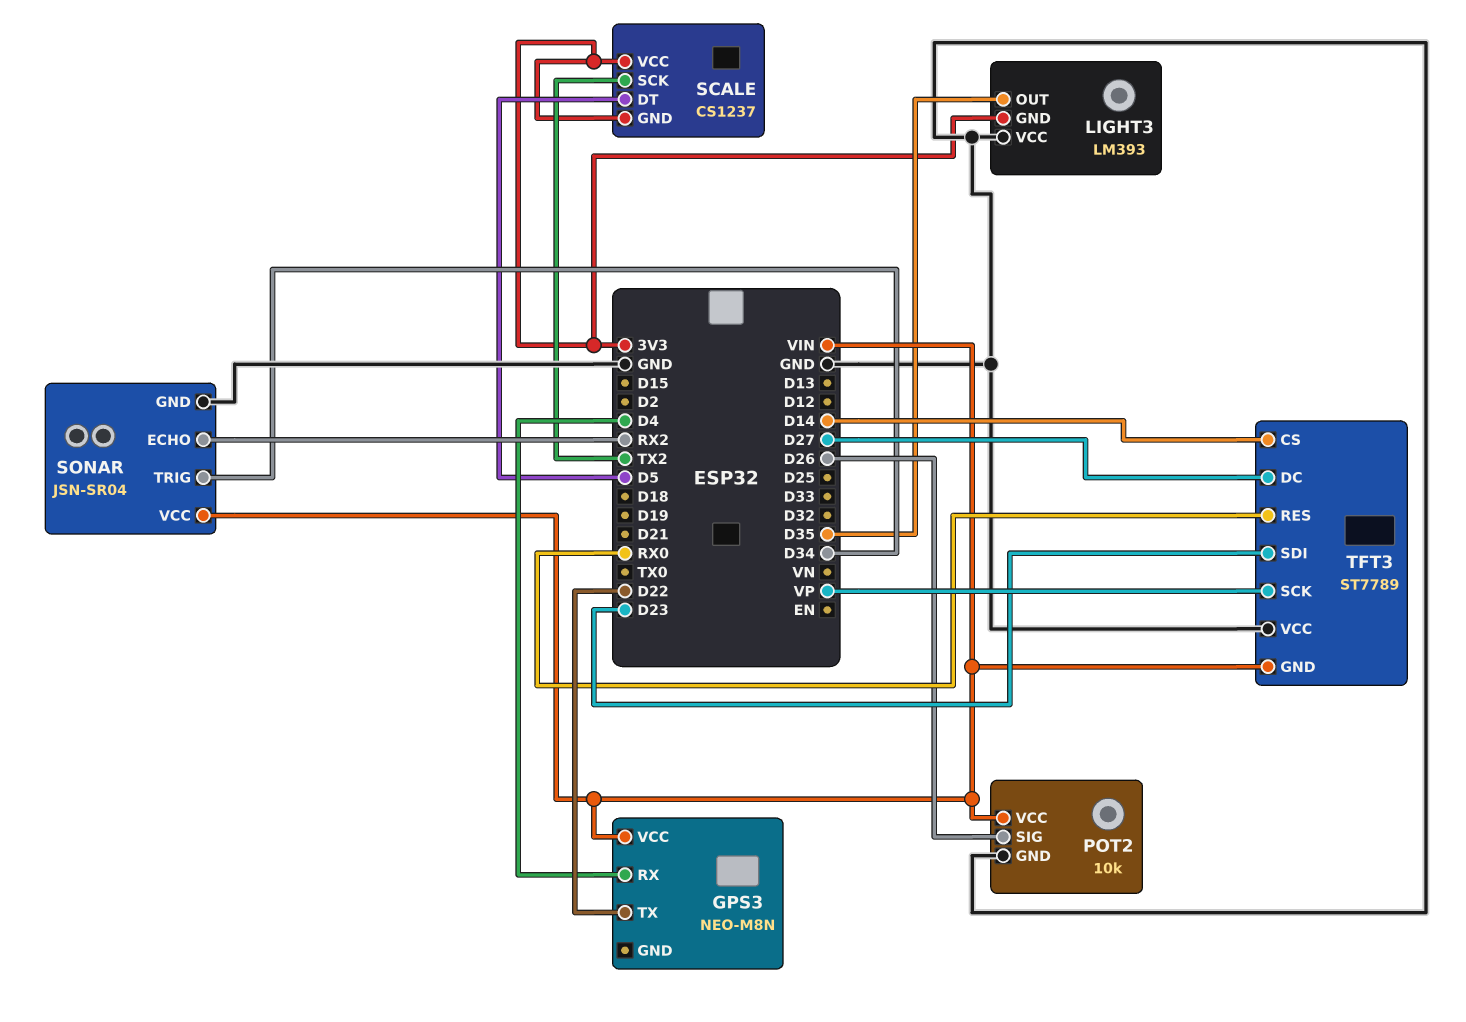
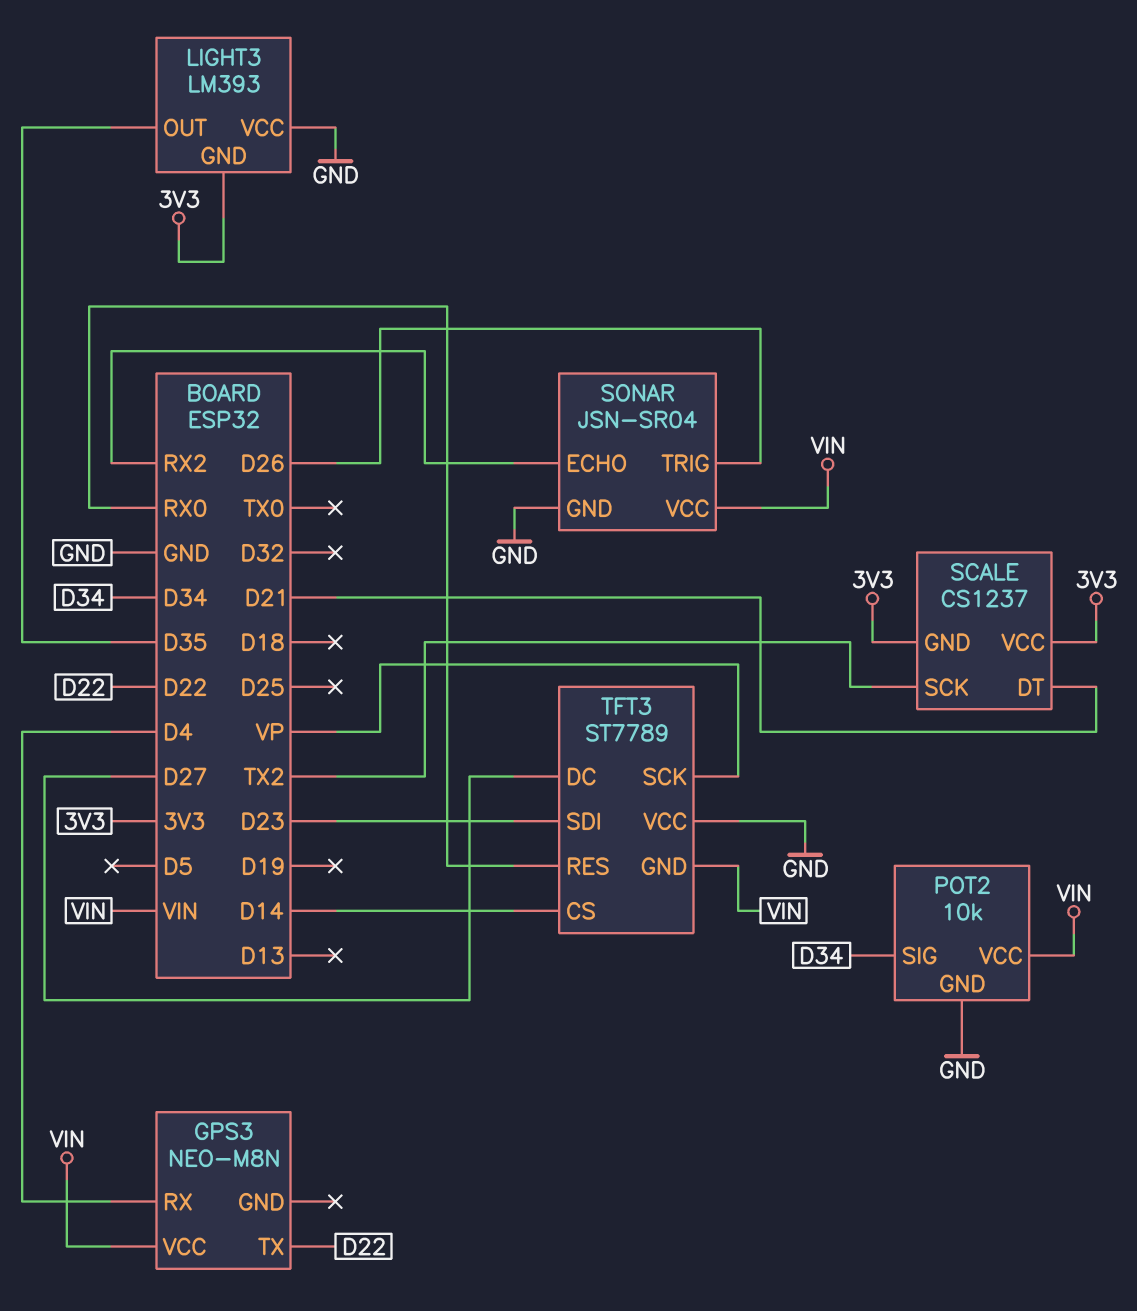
POT2 pin SIG: D26 -> D34
SCALE pin DT: D5 -> D21
SONAR pin TRIG: D34 -> D26

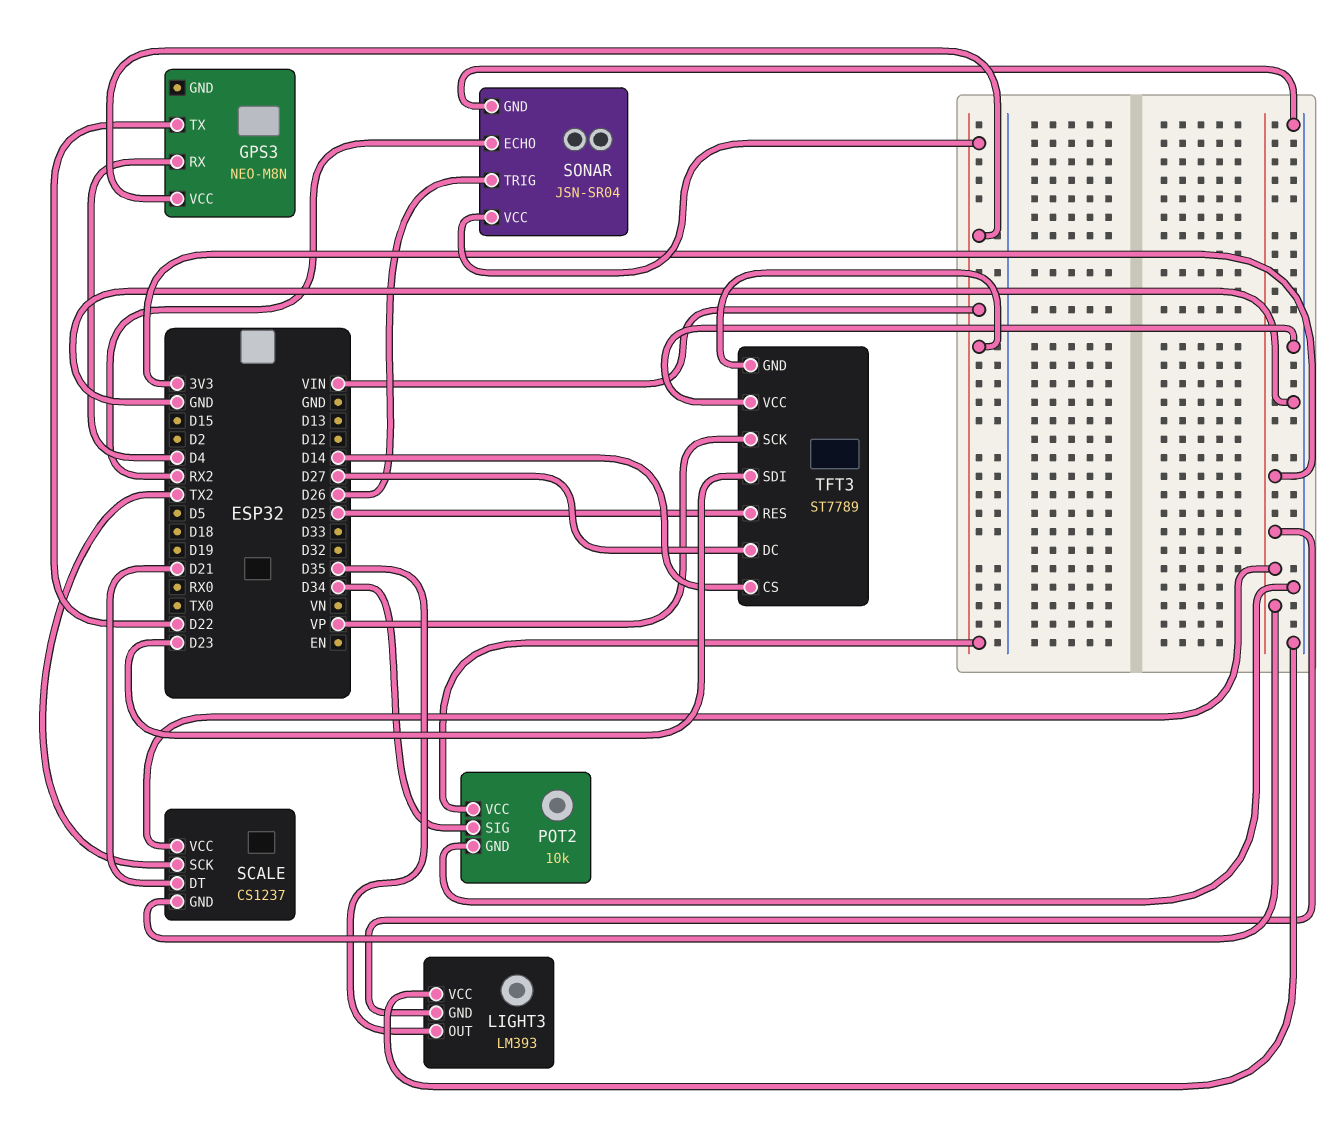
TFT3 pin RES: RX0 -> D25

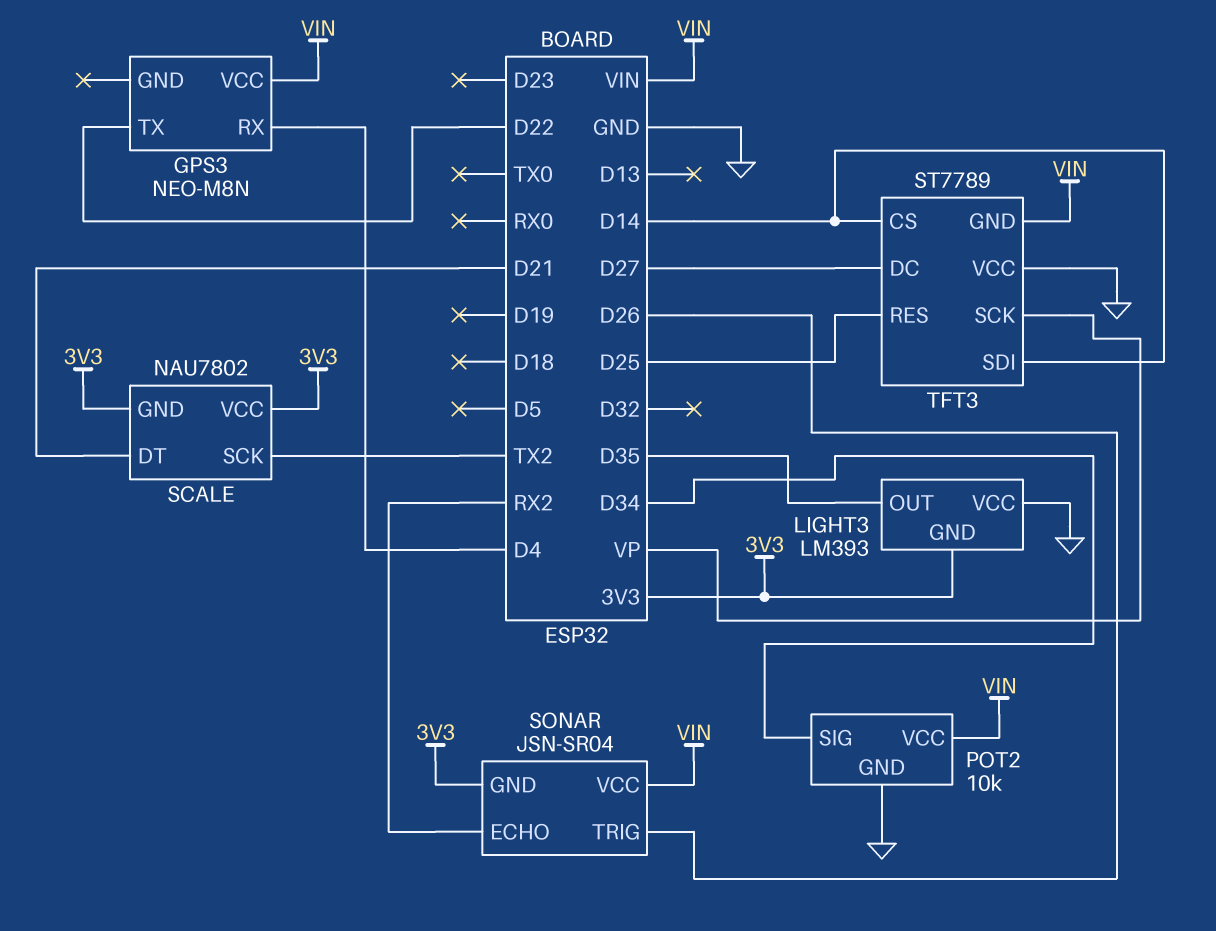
SCALE: CS1237 -> NAU7802
SONAR pin GND: GND -> 3V3
TFT3 pin SDI: D23 -> D14

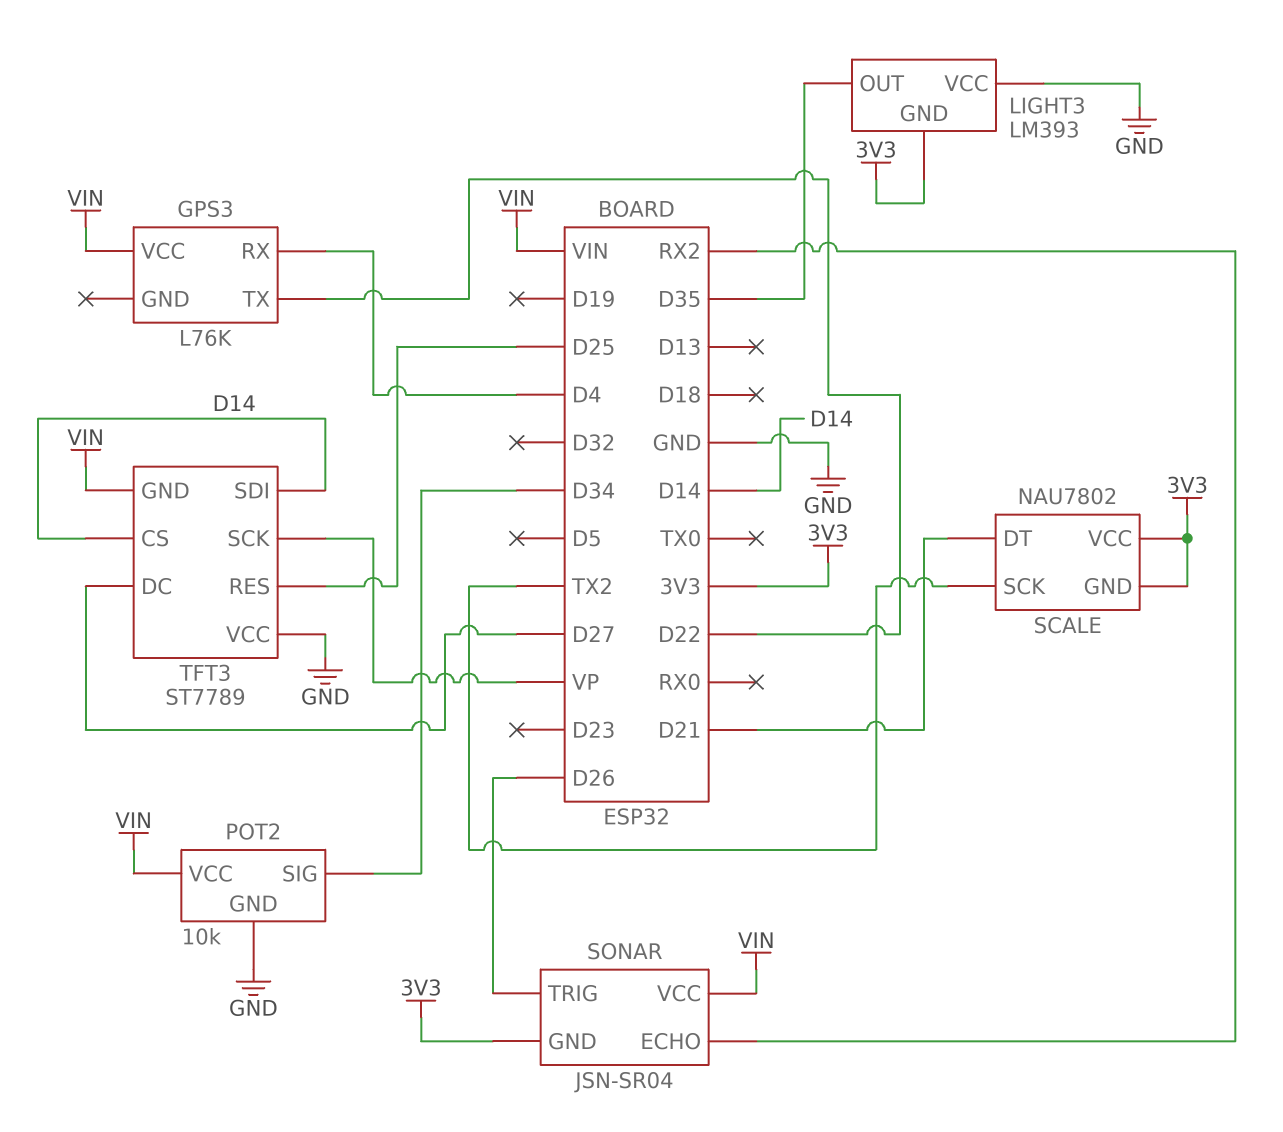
GPS3: NEO-M8N -> L76K

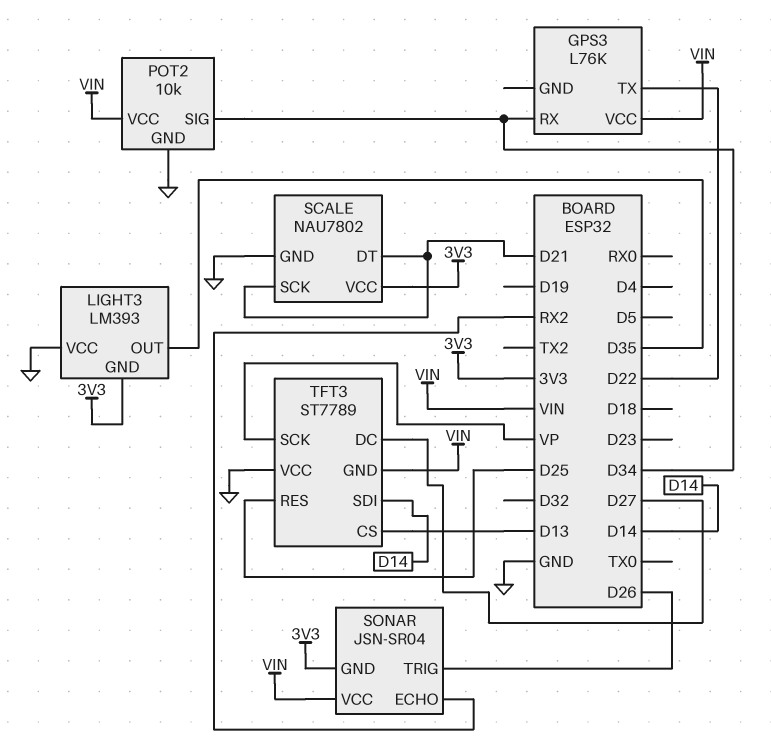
GPS3 pin RX: D4 -> D34
SCALE pin GND: 3V3 -> GND
SCALE pin SCK: TX2 -> D21
TFT3 pin CS: D14 -> D13

